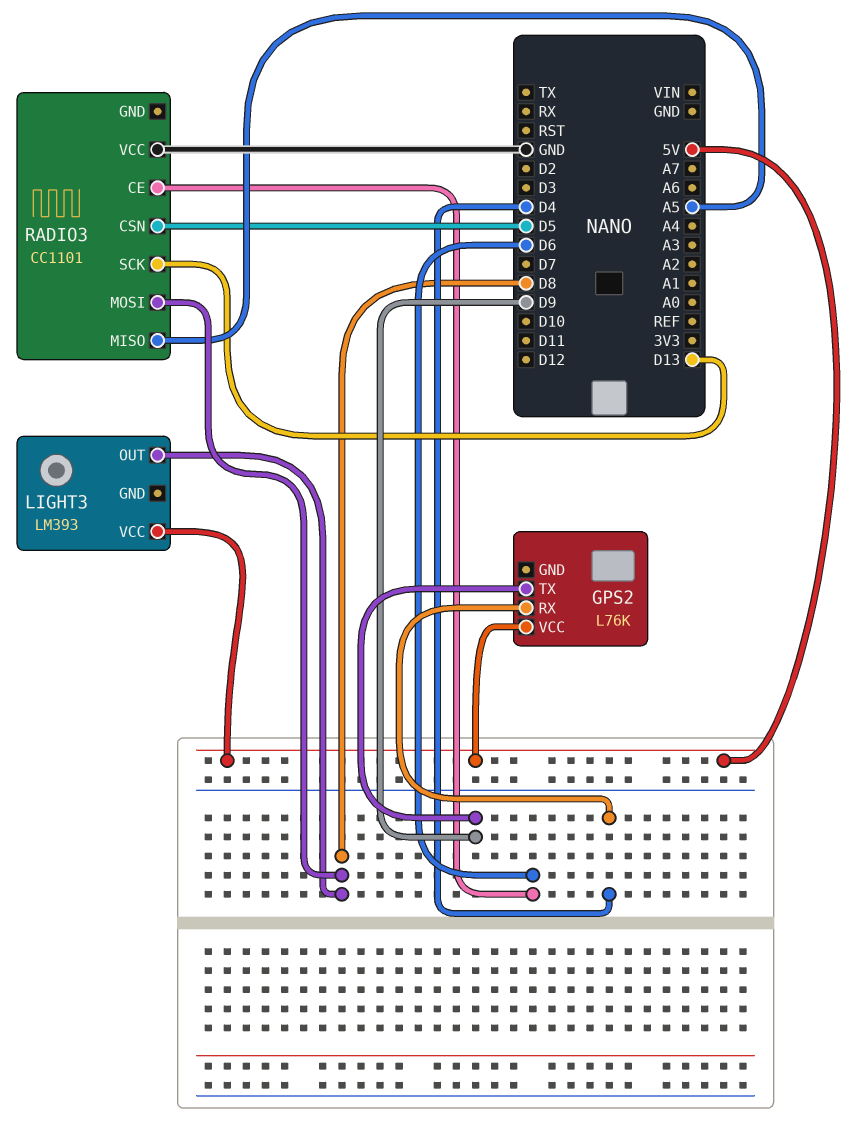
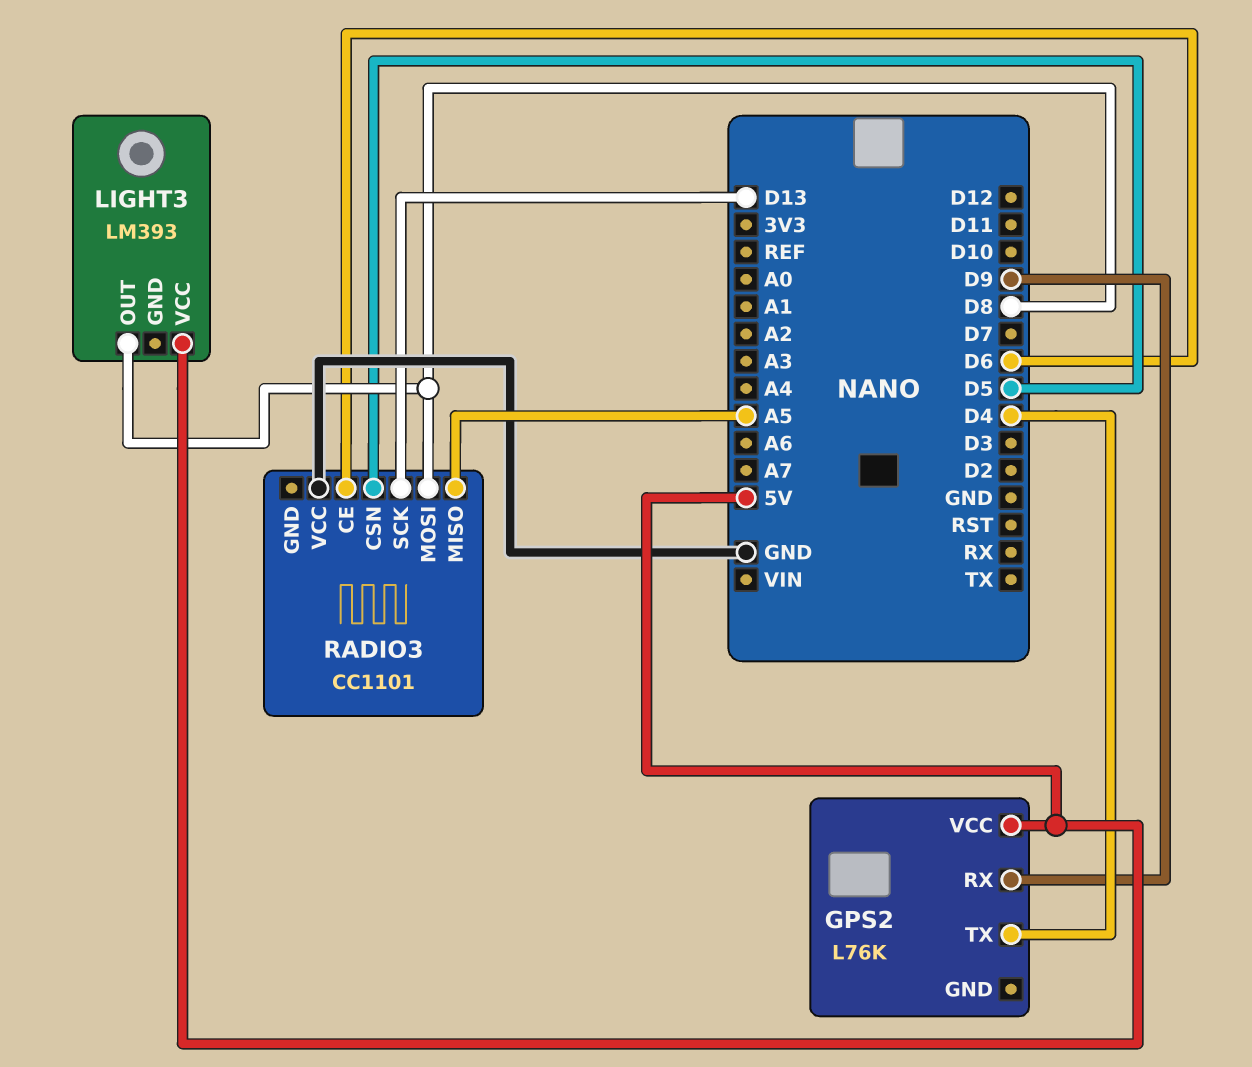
GPS2 pin RX: D4 -> D9
GPS2 pin TX: D9 -> D4

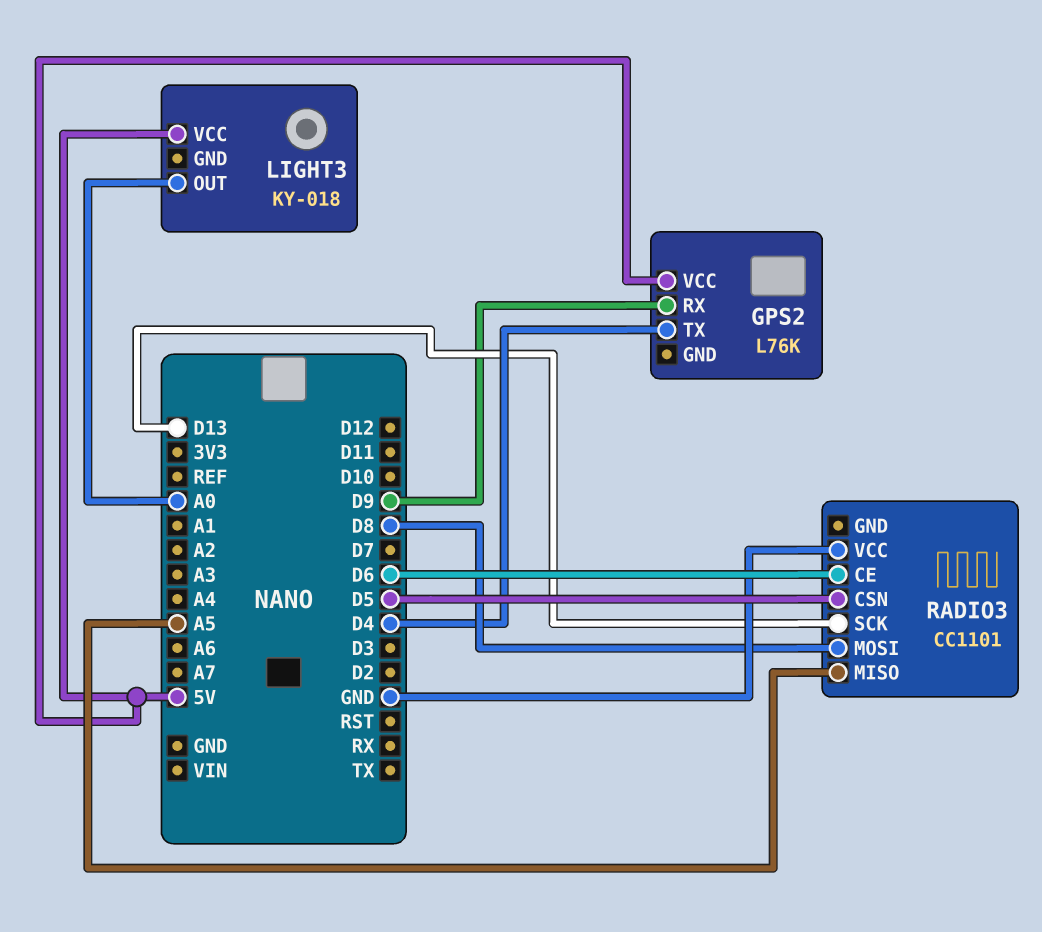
LIGHT3: LM393 -> KY-018
LIGHT3 pin OUT: D8 -> A0

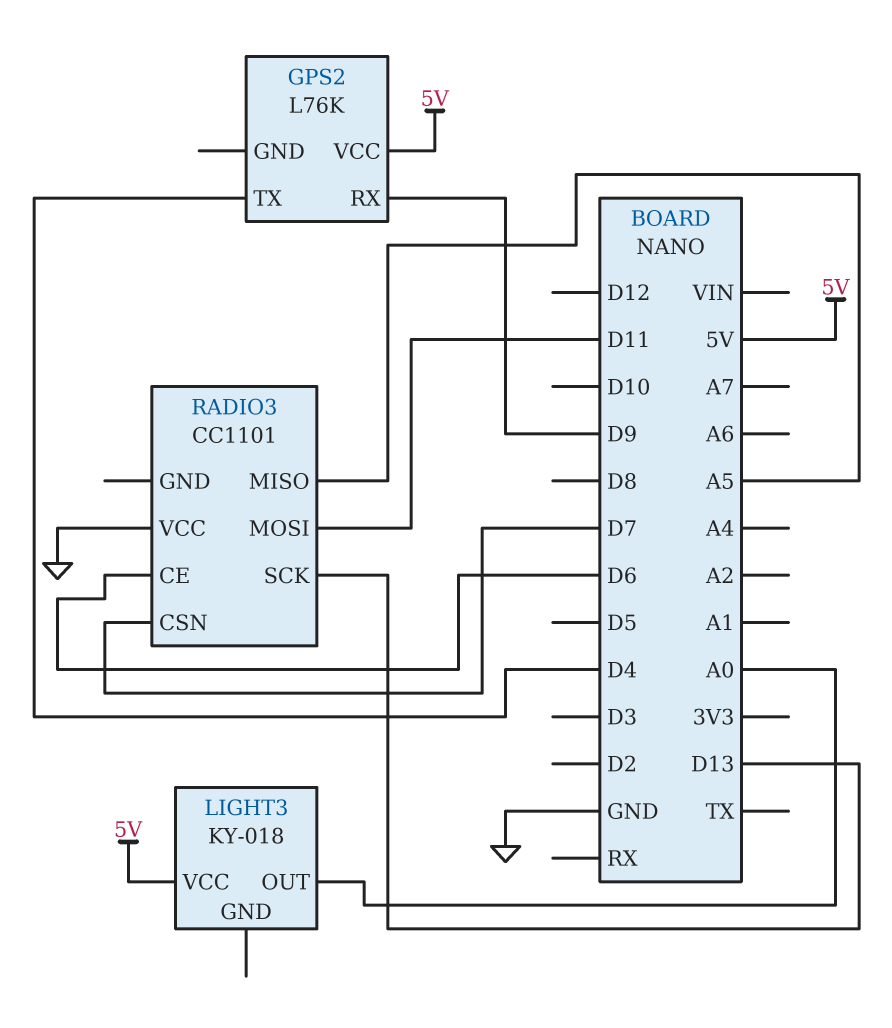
RADIO3 pin CSN: D5 -> D7
RADIO3 pin MOSI: D8 -> D11

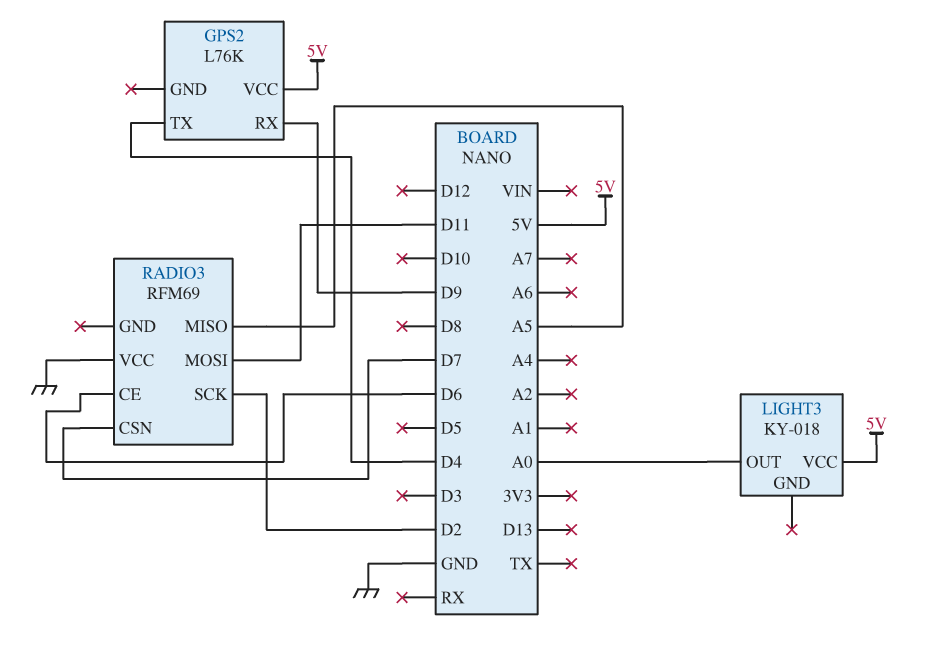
RADIO3: CC1101 -> RFM69
RADIO3 pin SCK: D13 -> D2

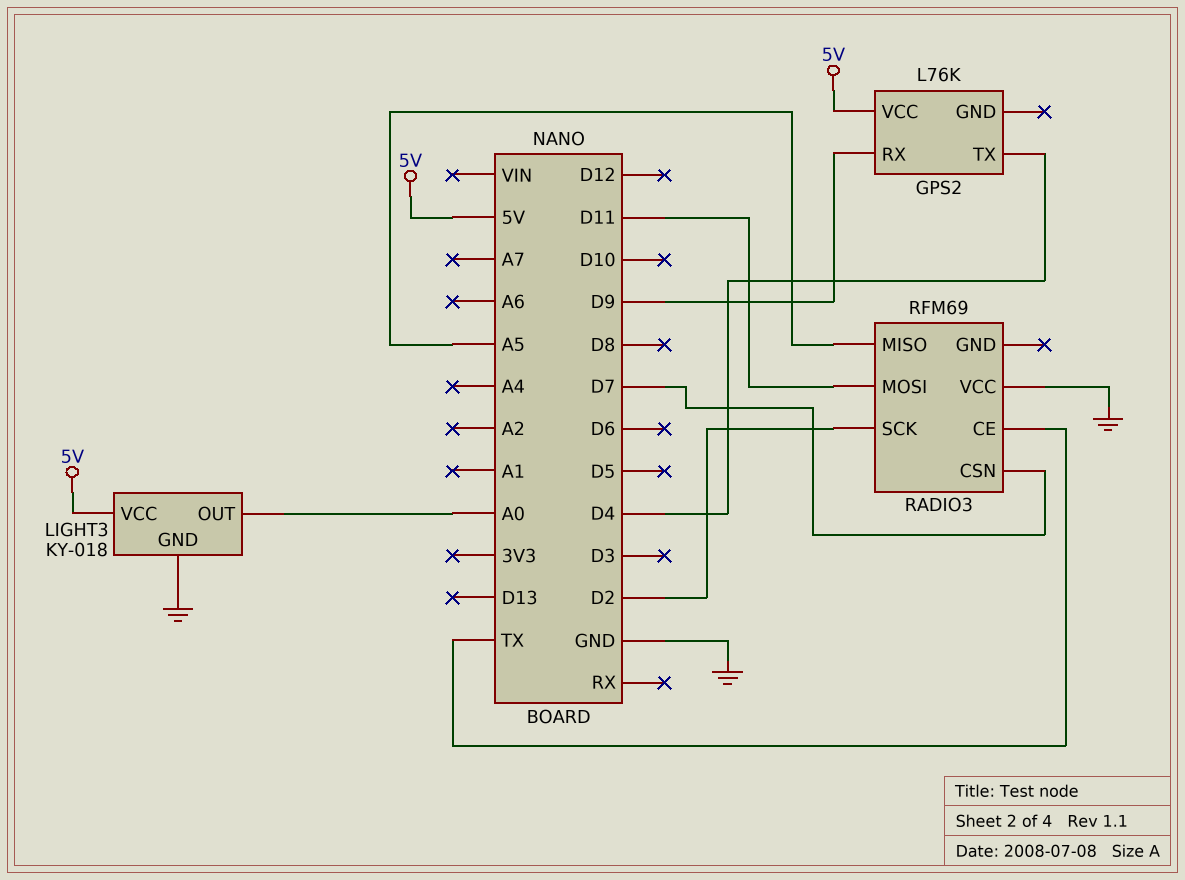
LIGHT3 pin GND: none -> GND
RADIO3 pin CE: D6 -> TX

